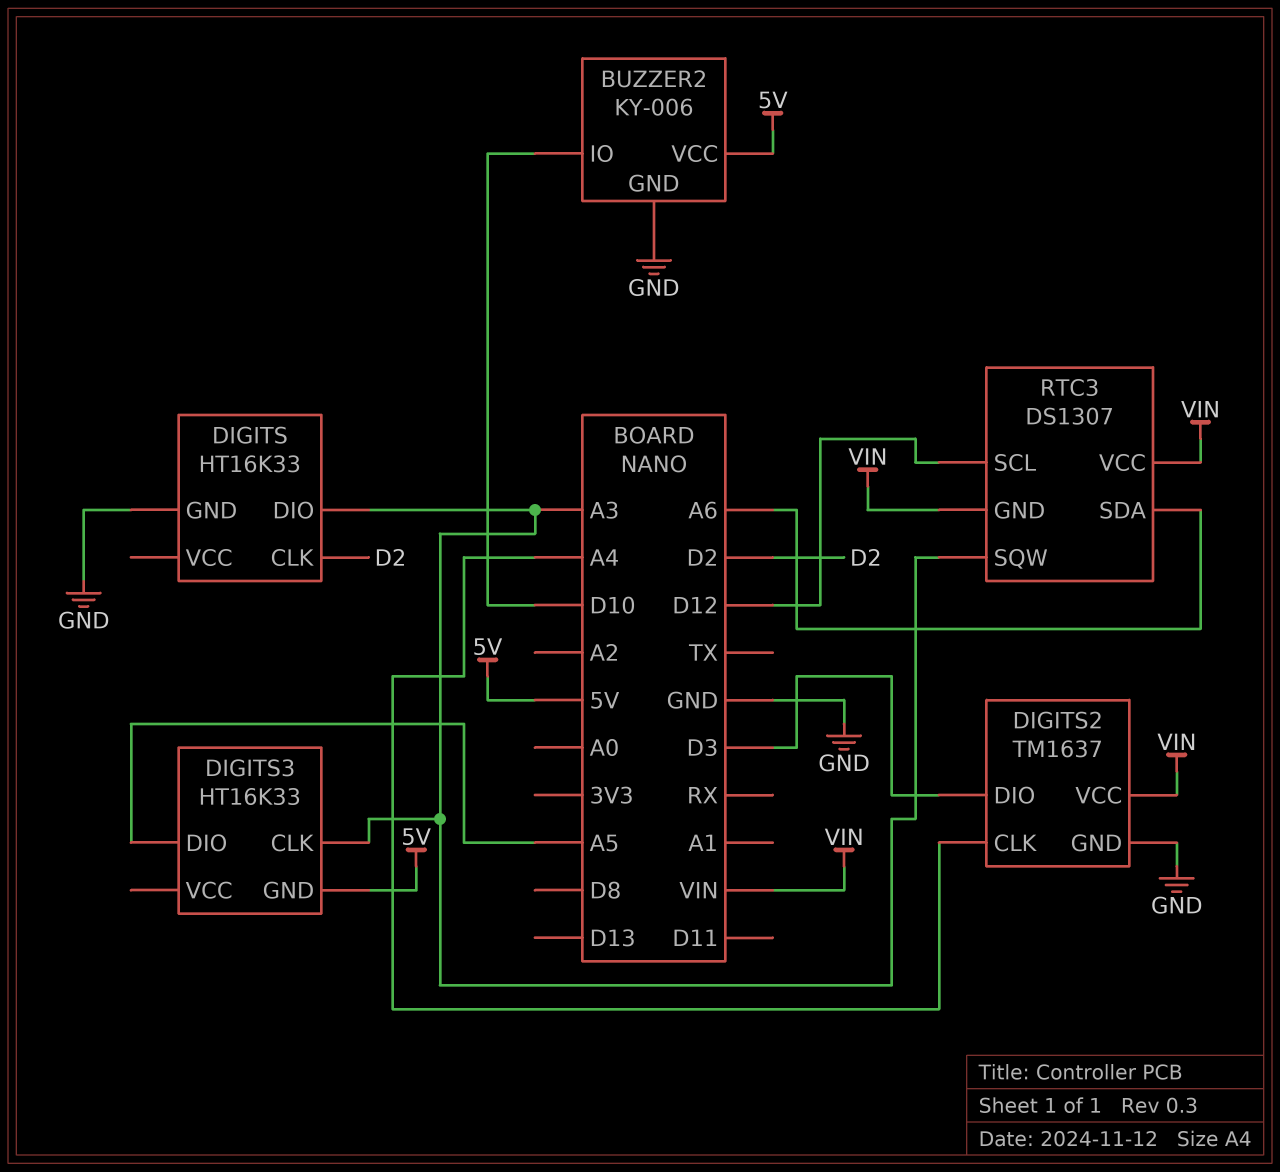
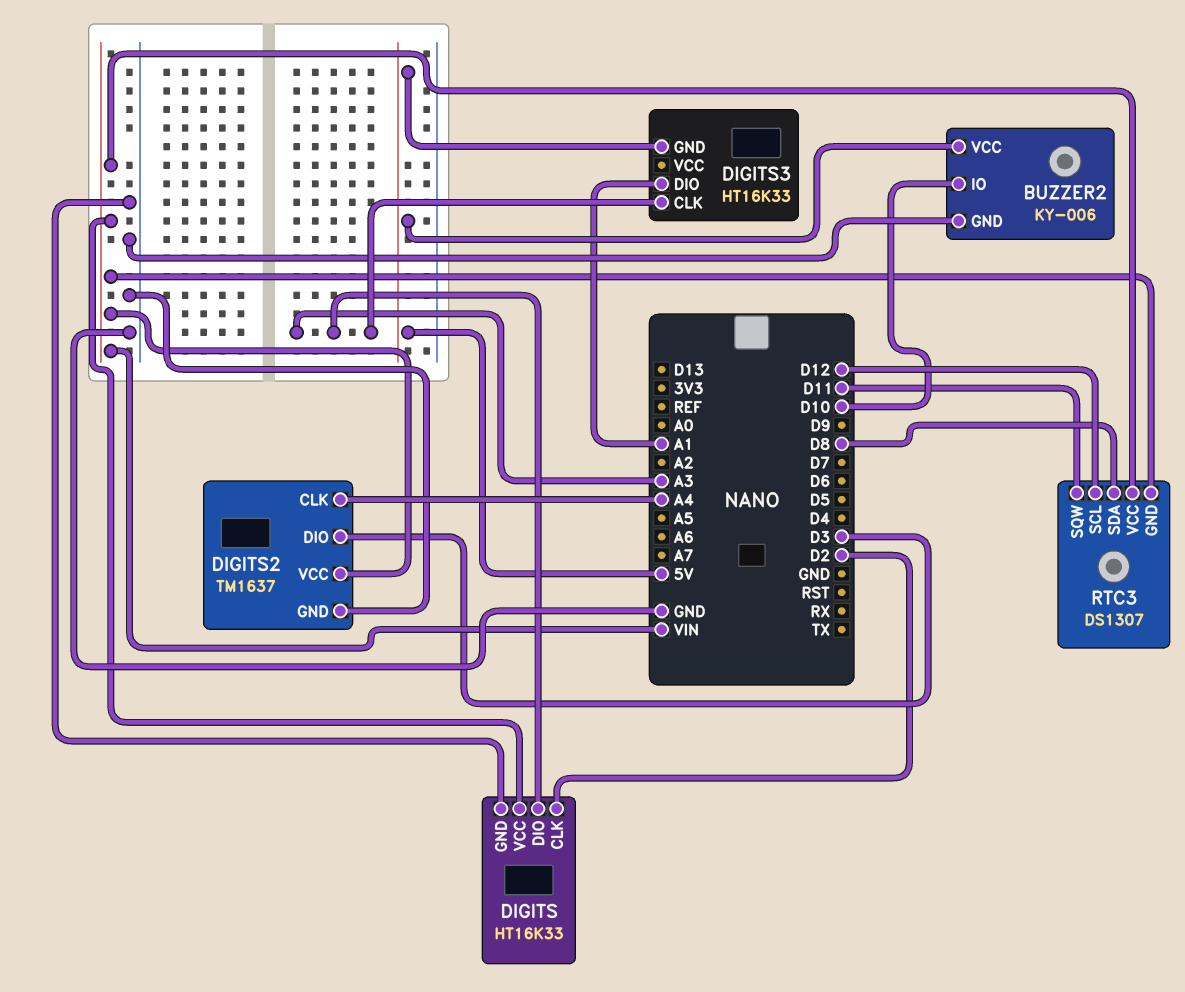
DIGITS pin VCC: none -> VIN
DIGITS3 pin DIO: A5 -> A1
RTC3 pin SDA: A6 -> D8
RTC3 pin SQW: A3 -> D11

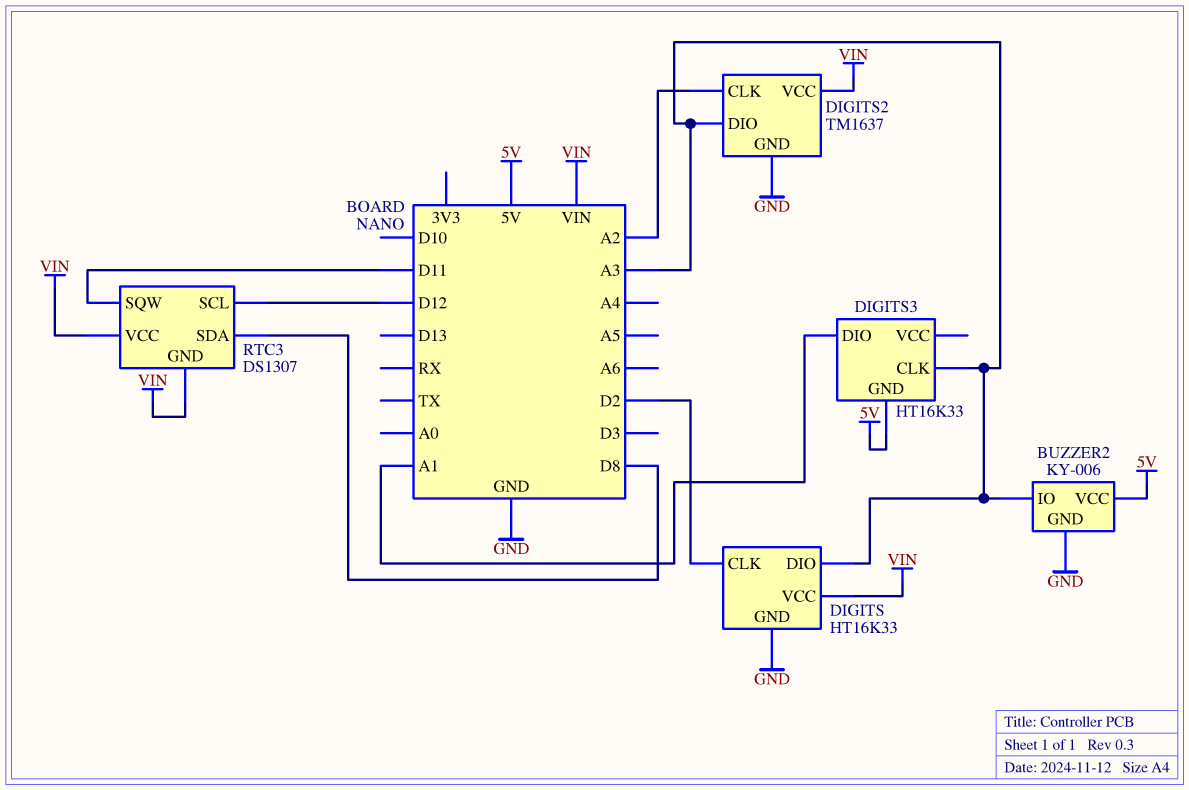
BUZZER2 pin IO: D10 -> A3
DIGITS2 pin CLK: A4 -> A2
DIGITS2 pin DIO: D3 -> A3

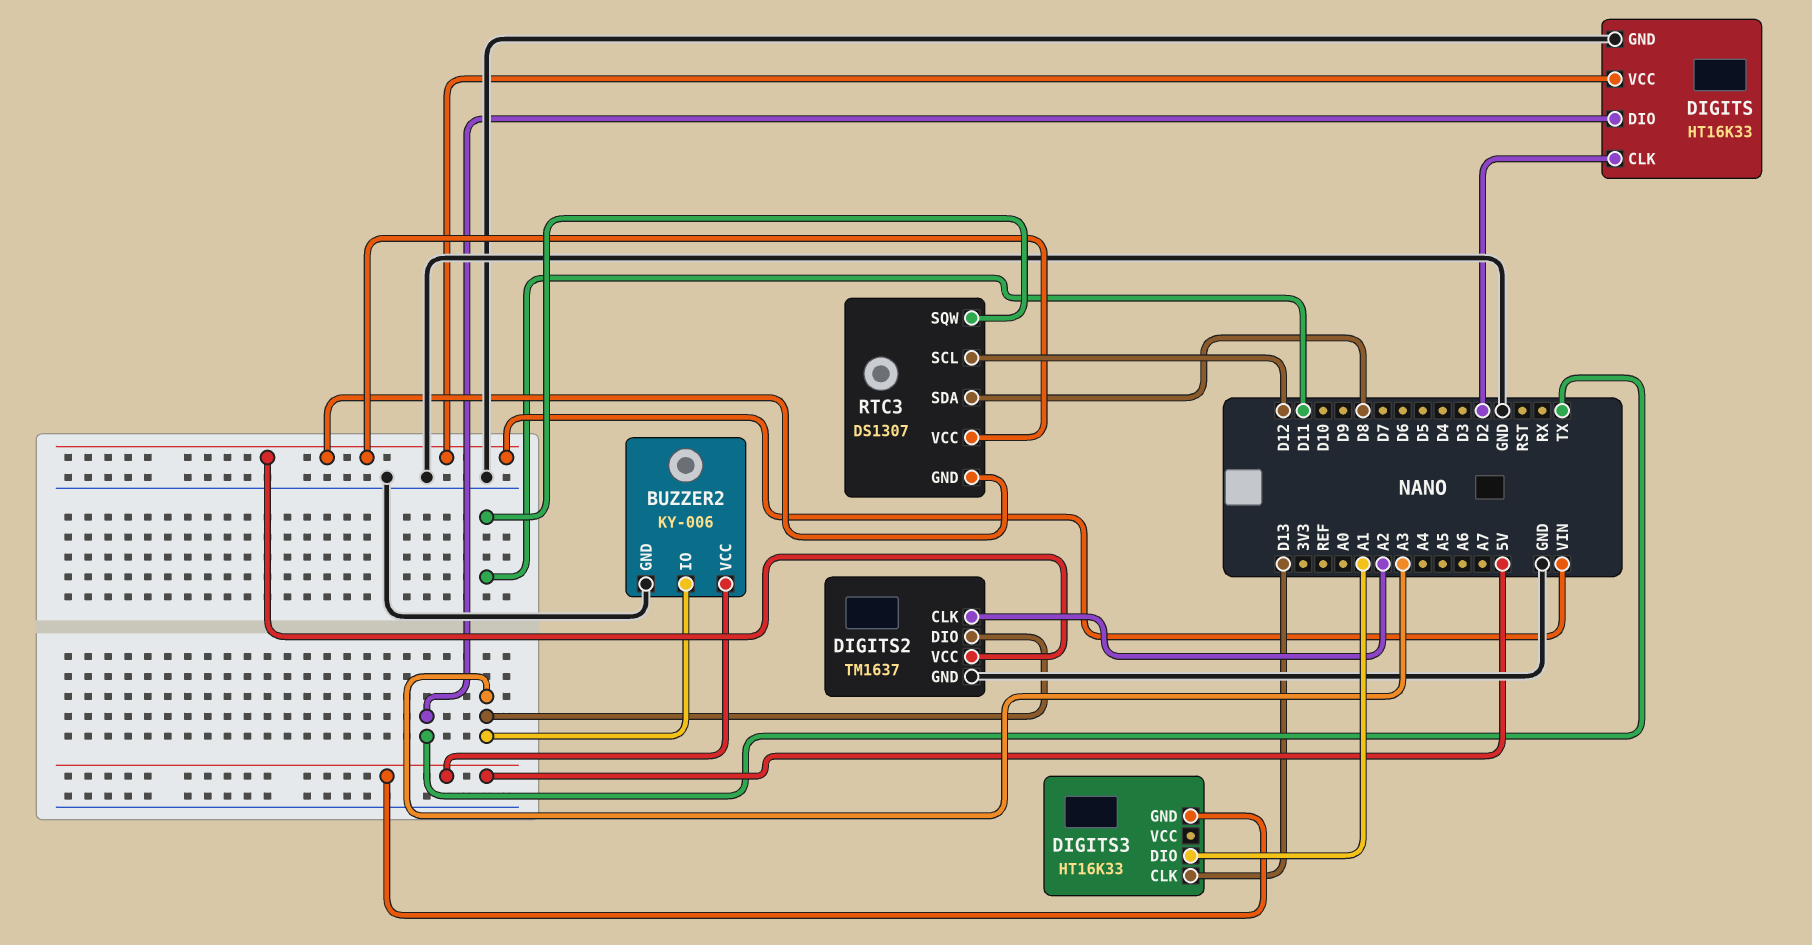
DIGITS pin DIO: A3 -> TX
DIGITS3 pin CLK: A3 -> D13

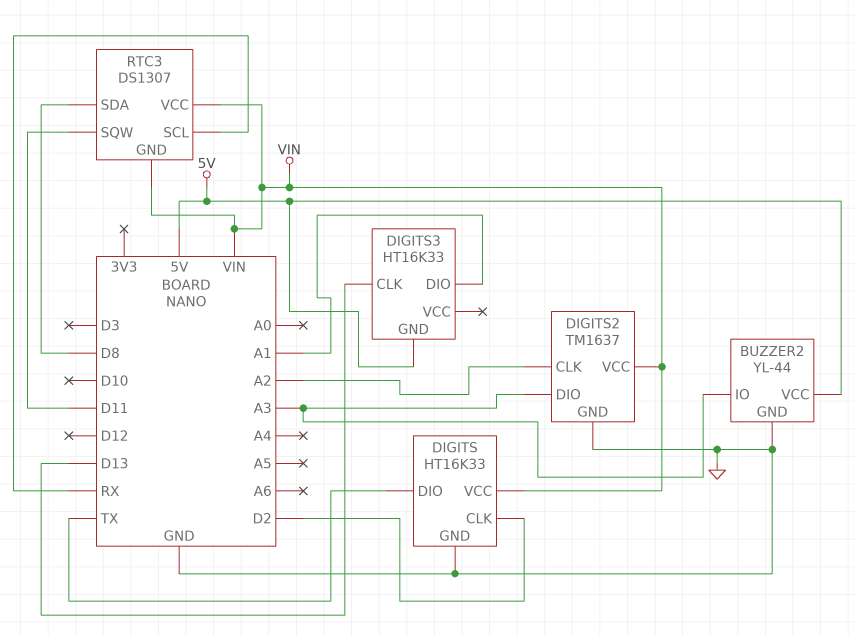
BUZZER2: KY-006 -> YL-44
RTC3 pin SCL: D12 -> RX

